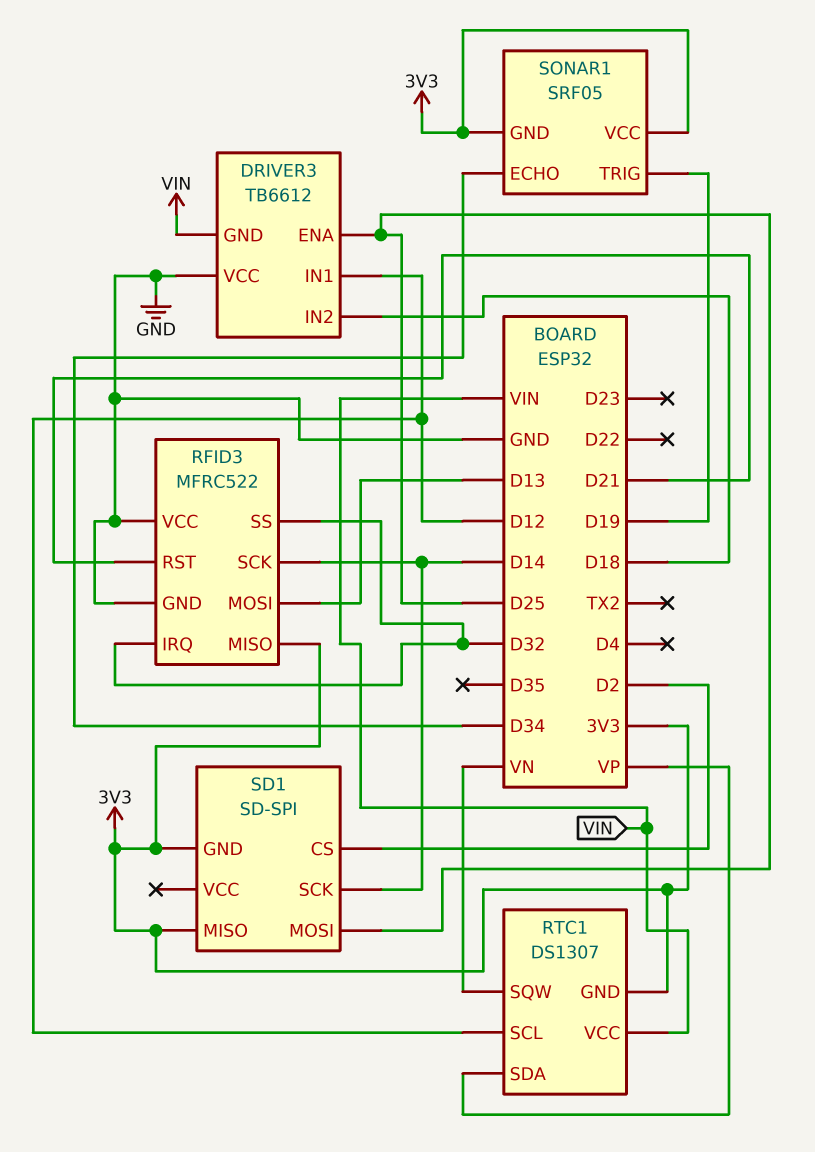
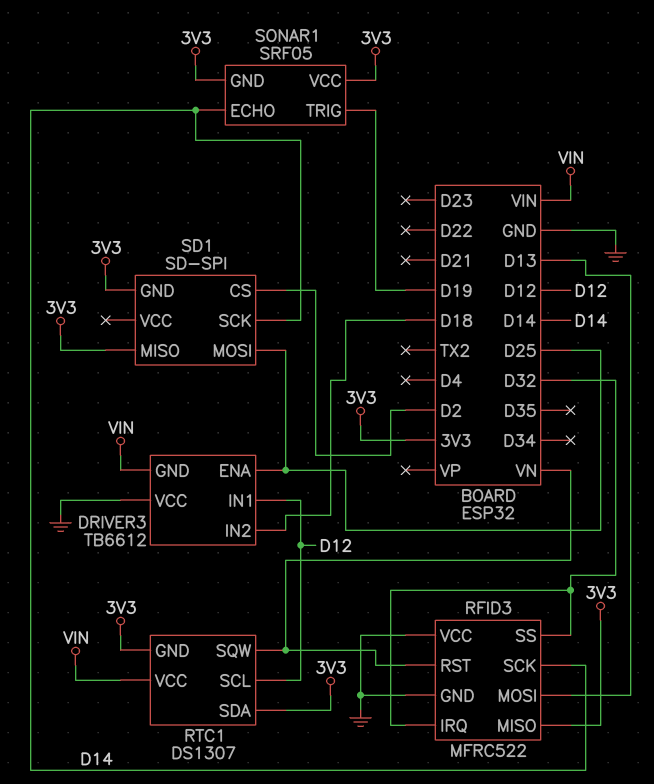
RFID3 pin RST: D21 -> VN
RTC1 pin SDA: VP -> 3V3
SONAR1 pin ECHO: D34 -> D14

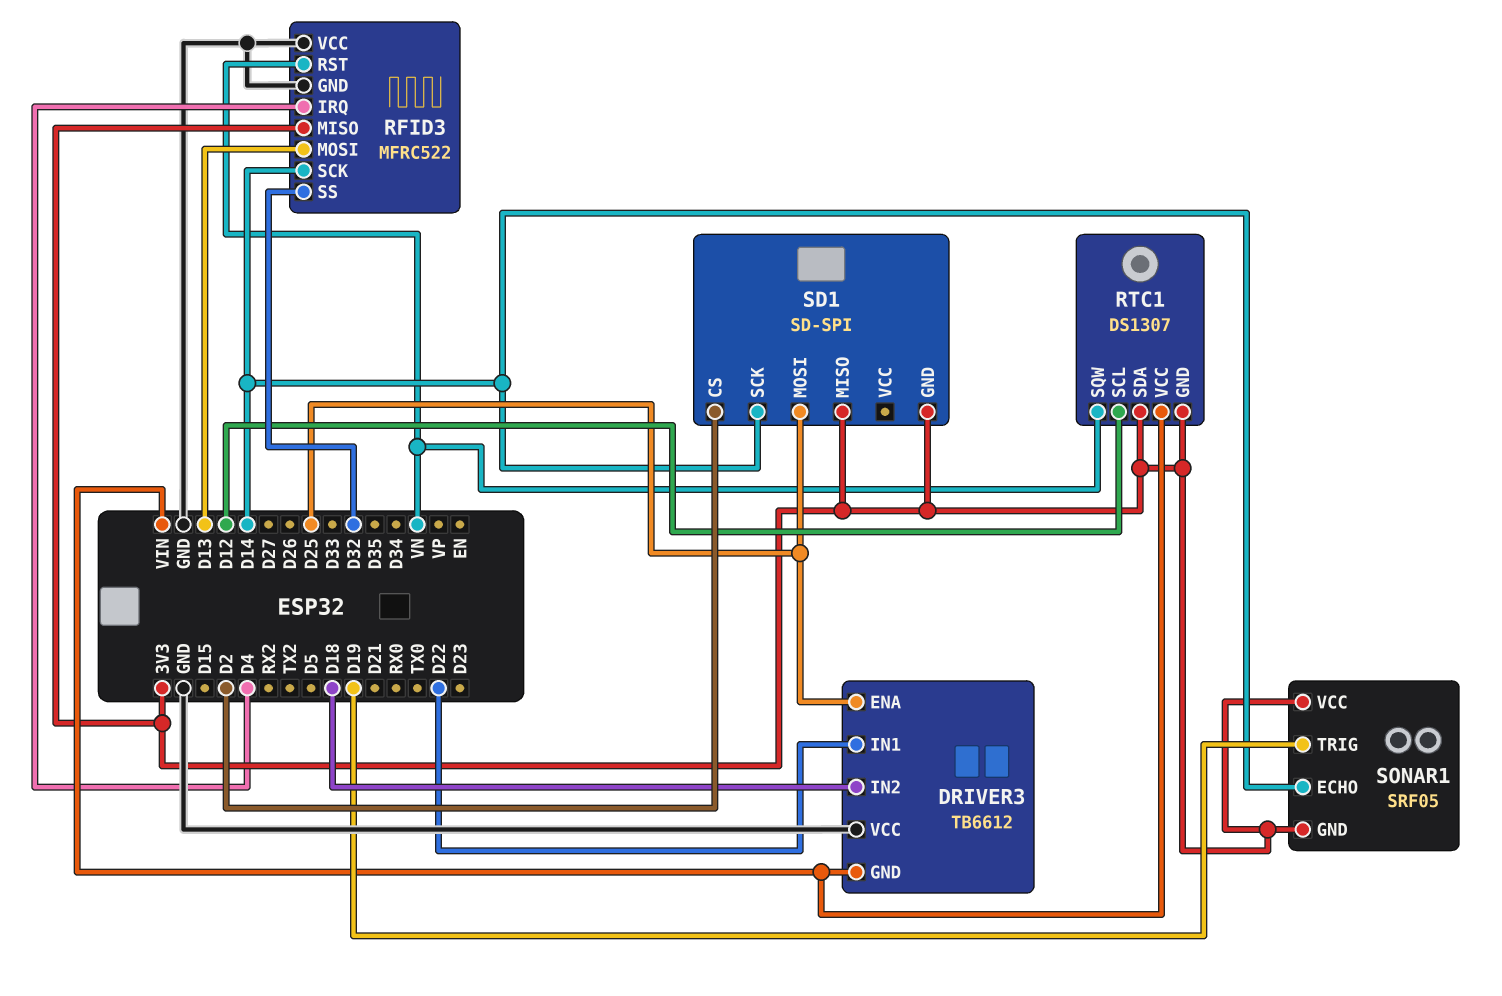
DRIVER3 pin IN1: D12 -> D22
RFID3 pin IRQ: D32 -> D4

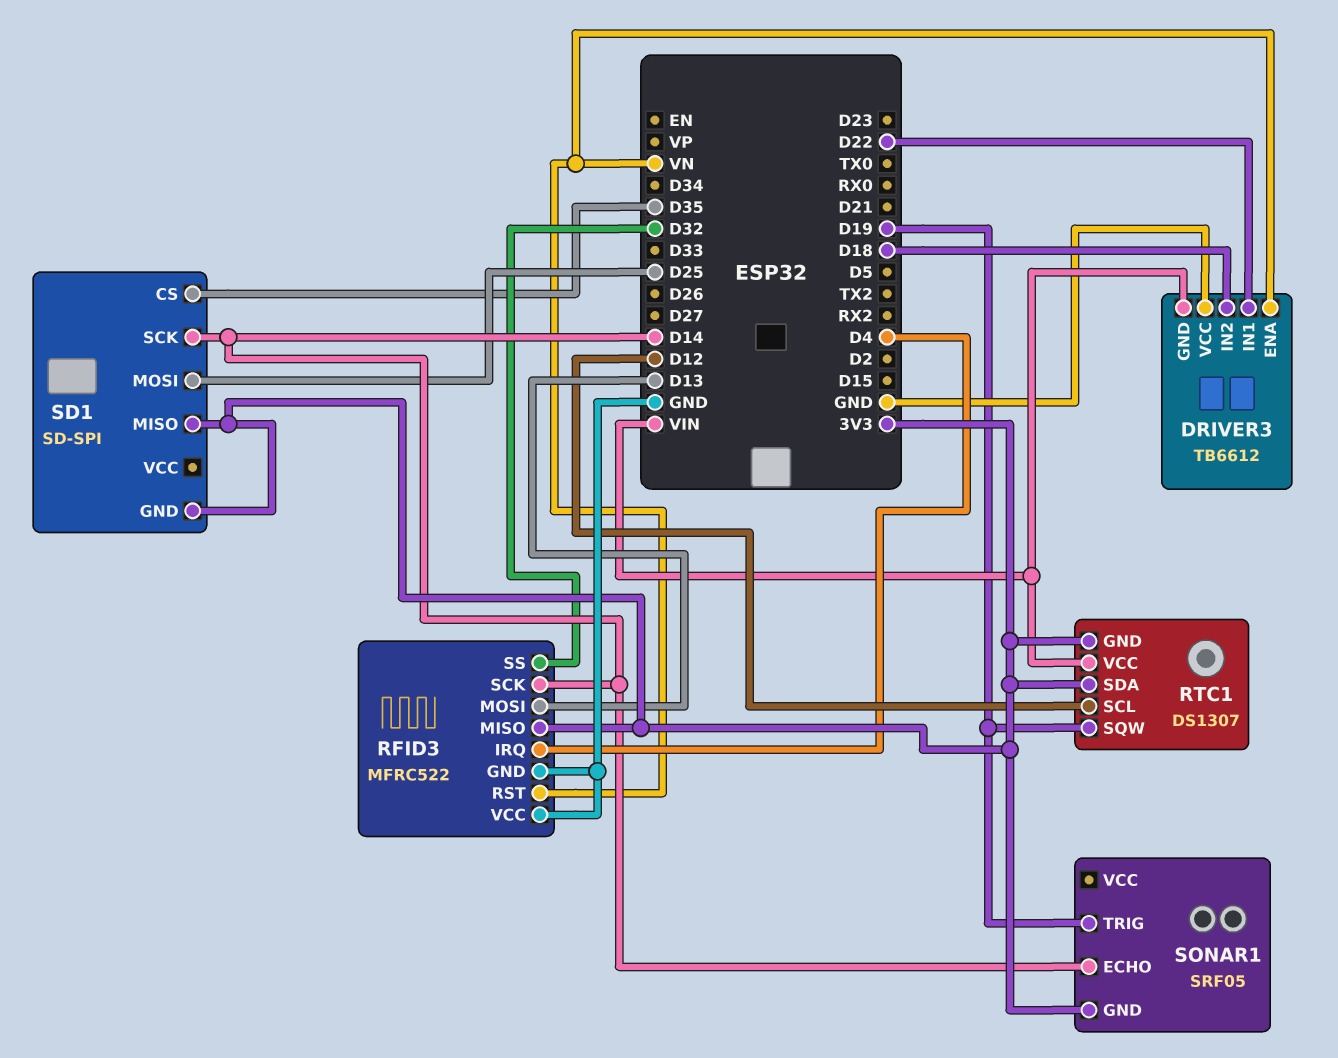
DRIVER3 pin ENA: D25 -> VN
RTC1 pin SQW: VN -> D19
SD1 pin CS: D2 -> D35
SONAR1 pin VCC: 3V3 -> none

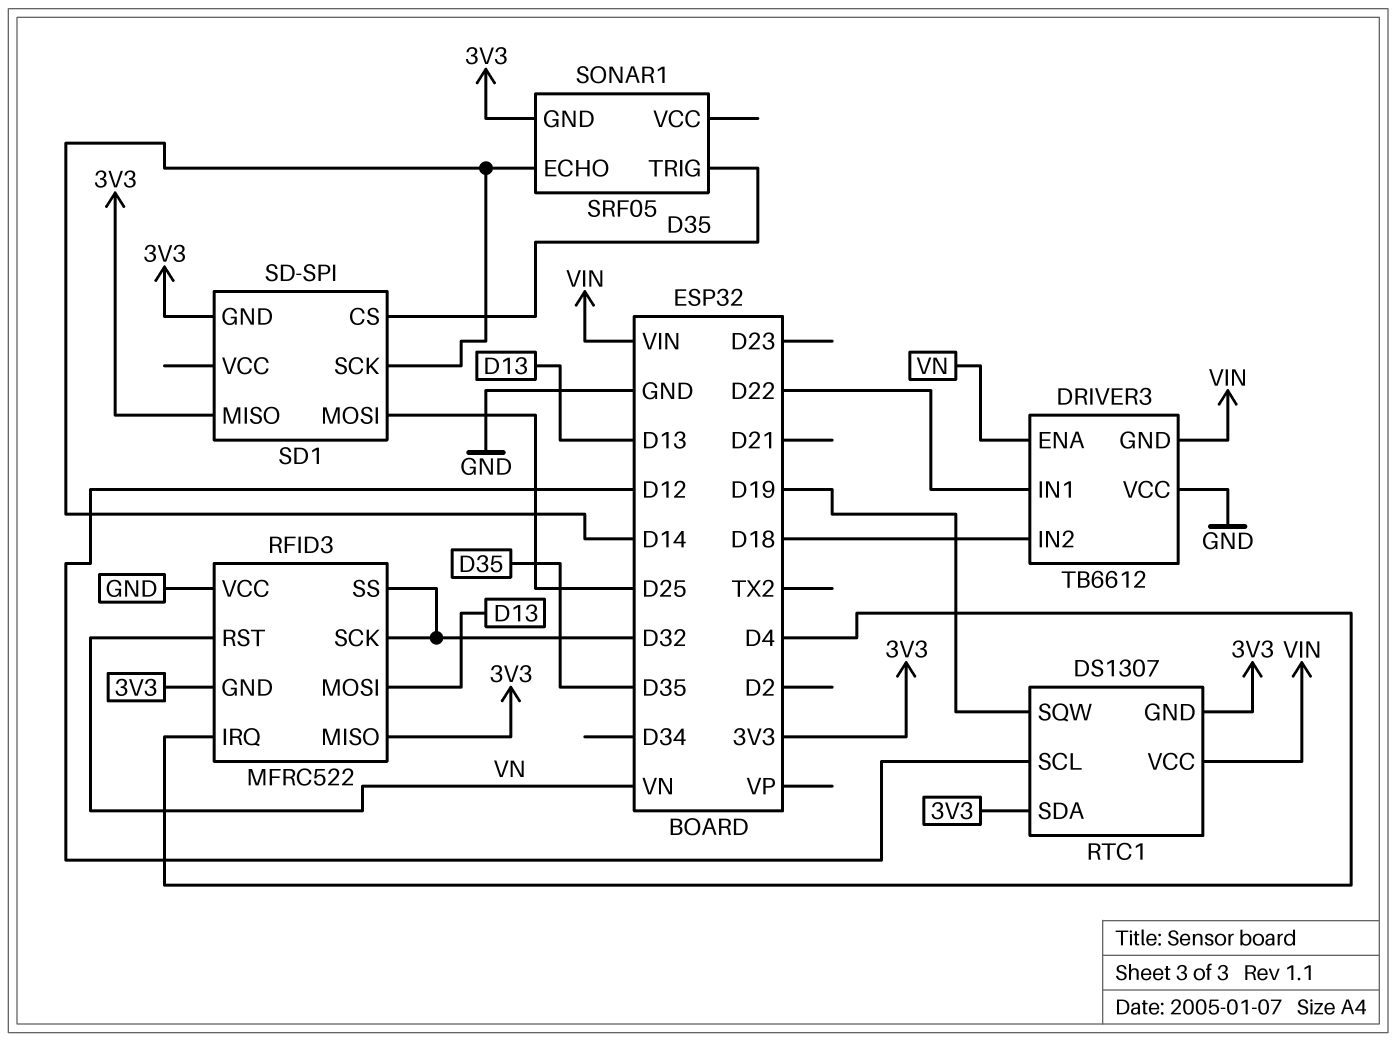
RFID3 pin GND: GND -> 3V3
RFID3 pin SCK: D14 -> D32
SONAR1 pin TRIG: D19 -> D35

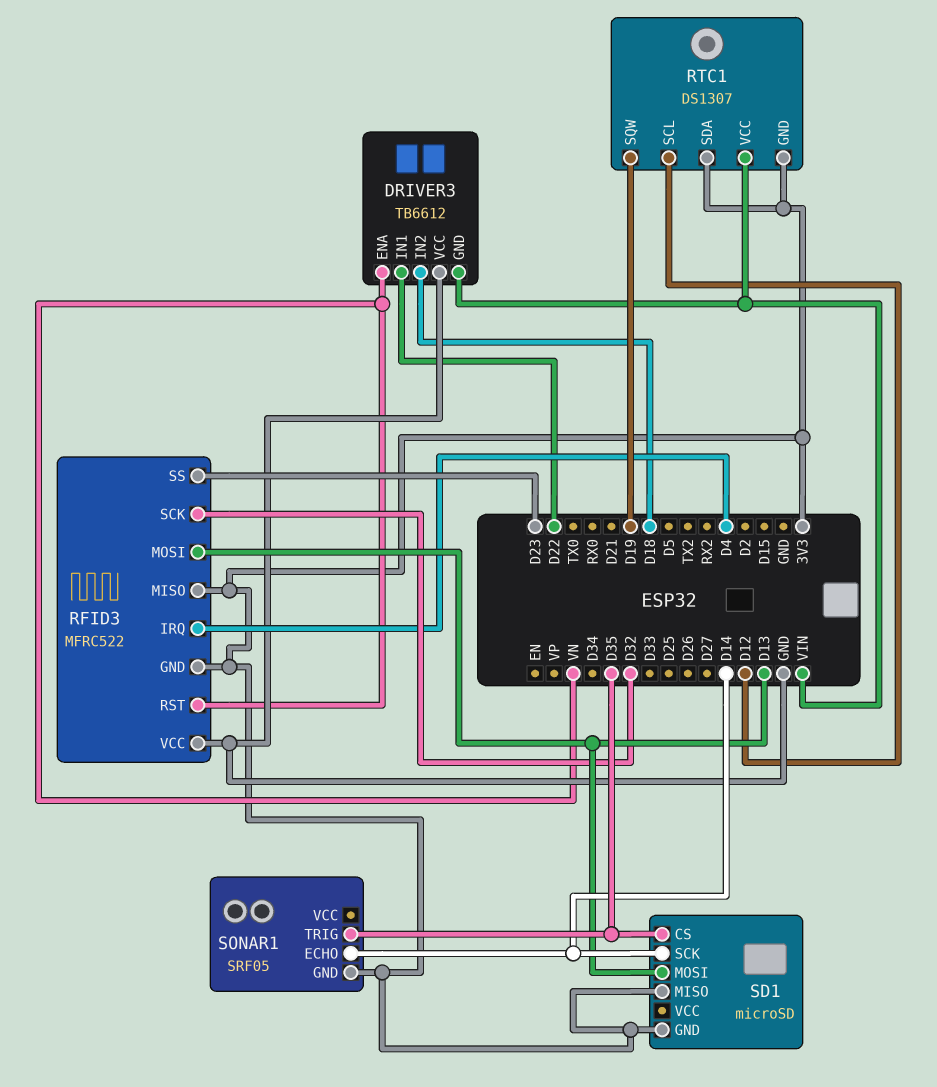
RFID3 pin SS: D32 -> D23
SD1: SD-SPI -> microSD
SD1 pin MOSI: D25 -> D13

